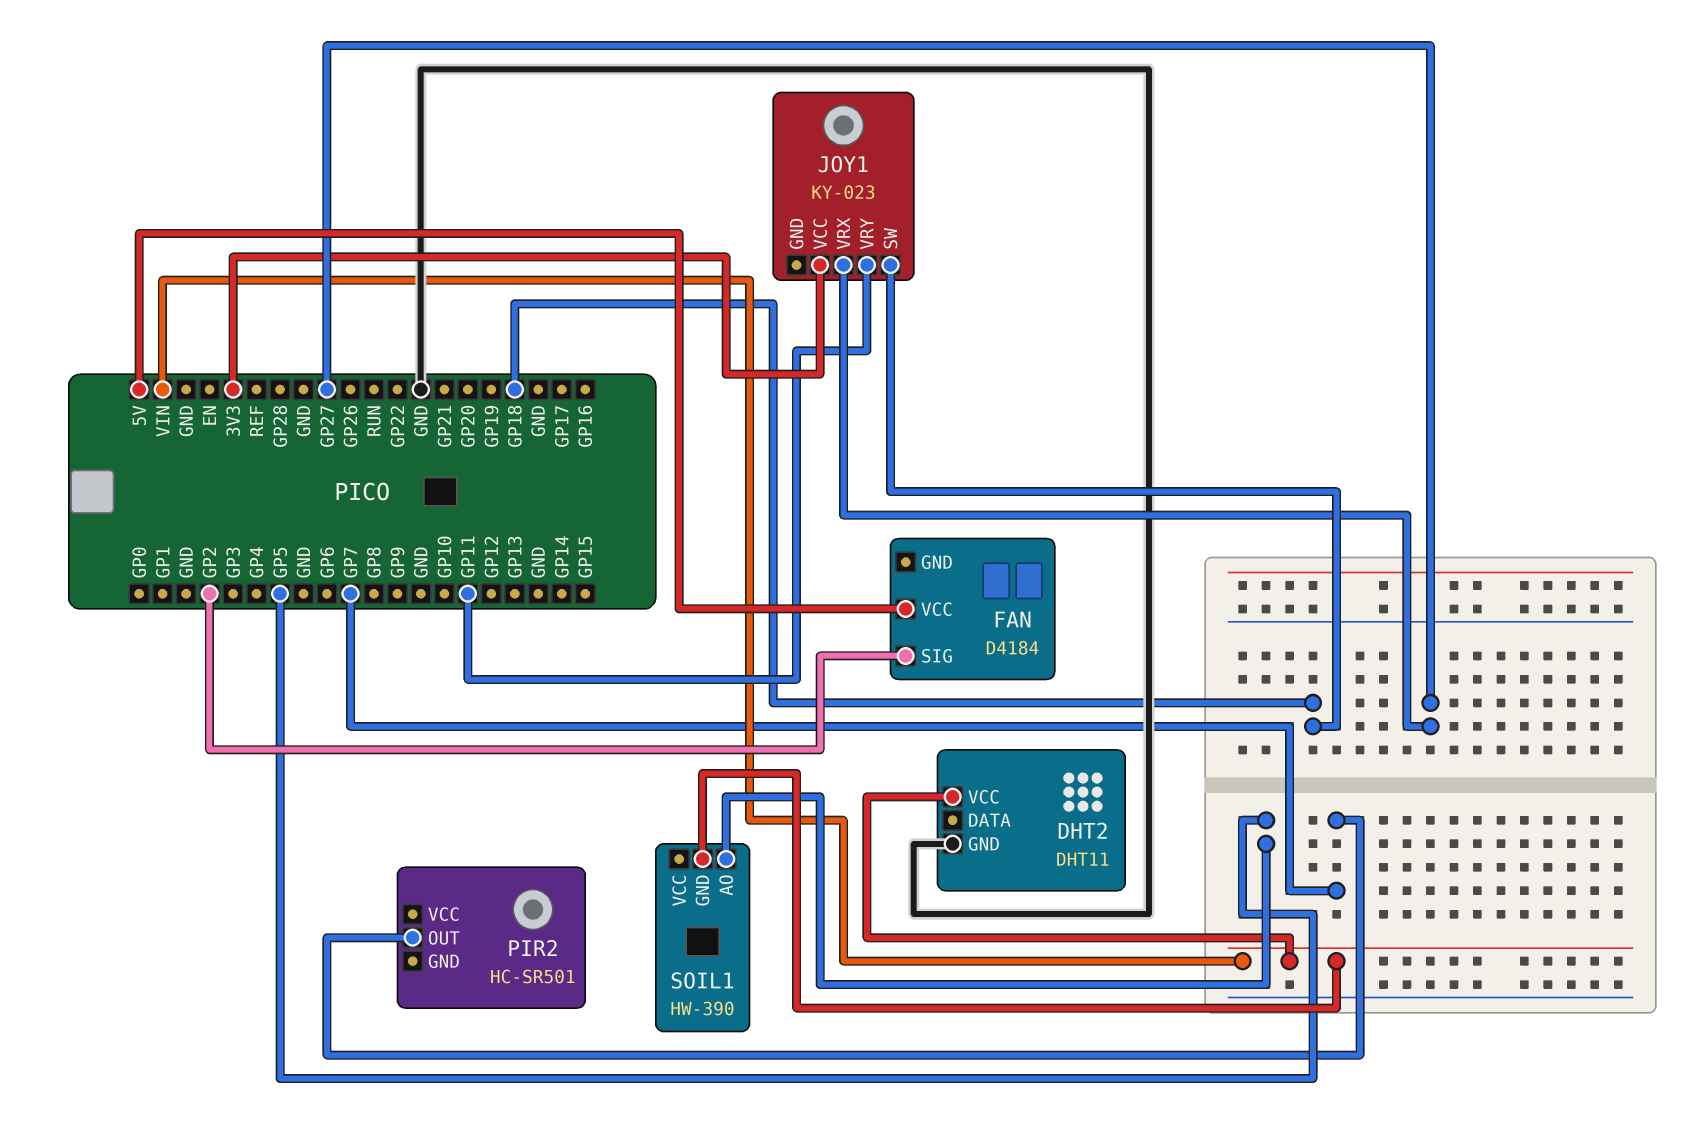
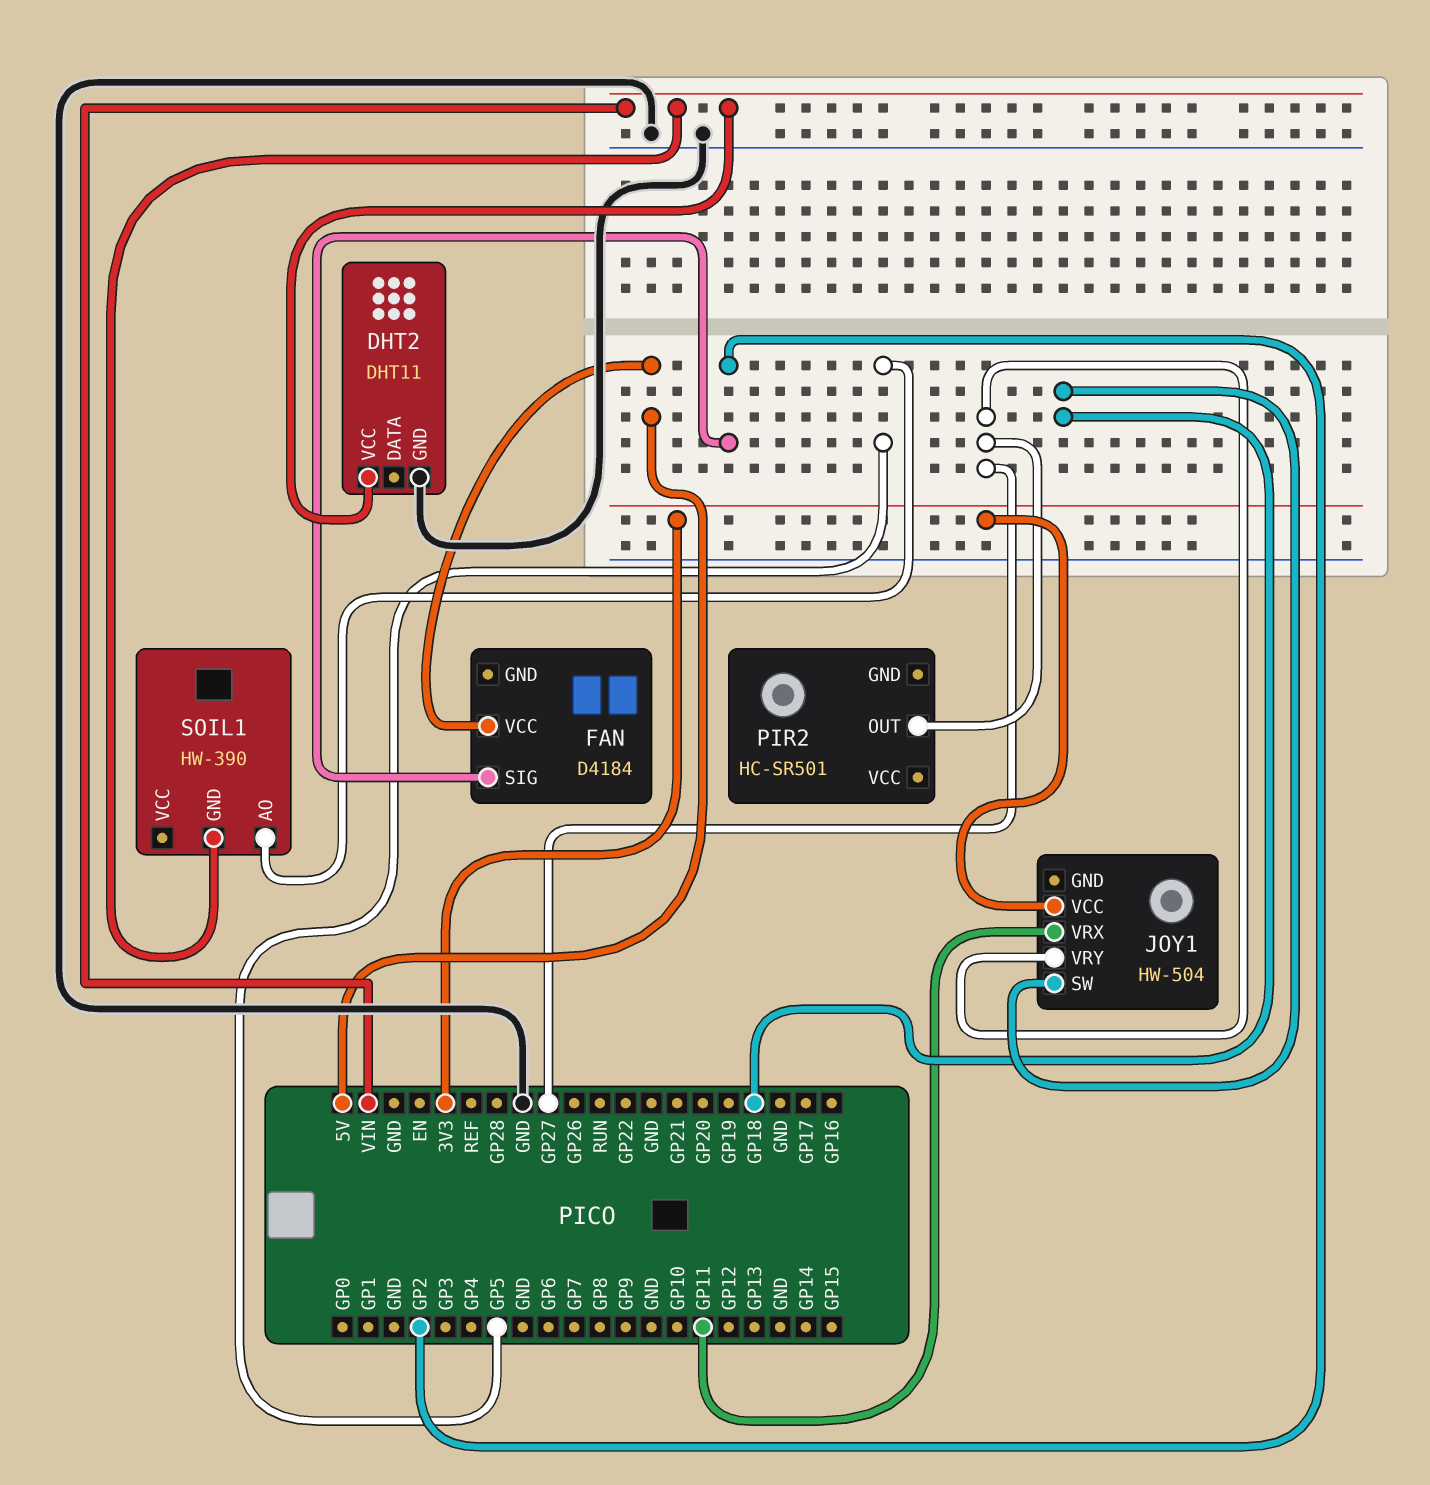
JOY1: KY-023 -> HW-504
JOY1 pin VRX: GP27 -> GP11
JOY1 pin VRY: GP11 -> GP27
PIR2 pin OUT: GP7 -> GP27

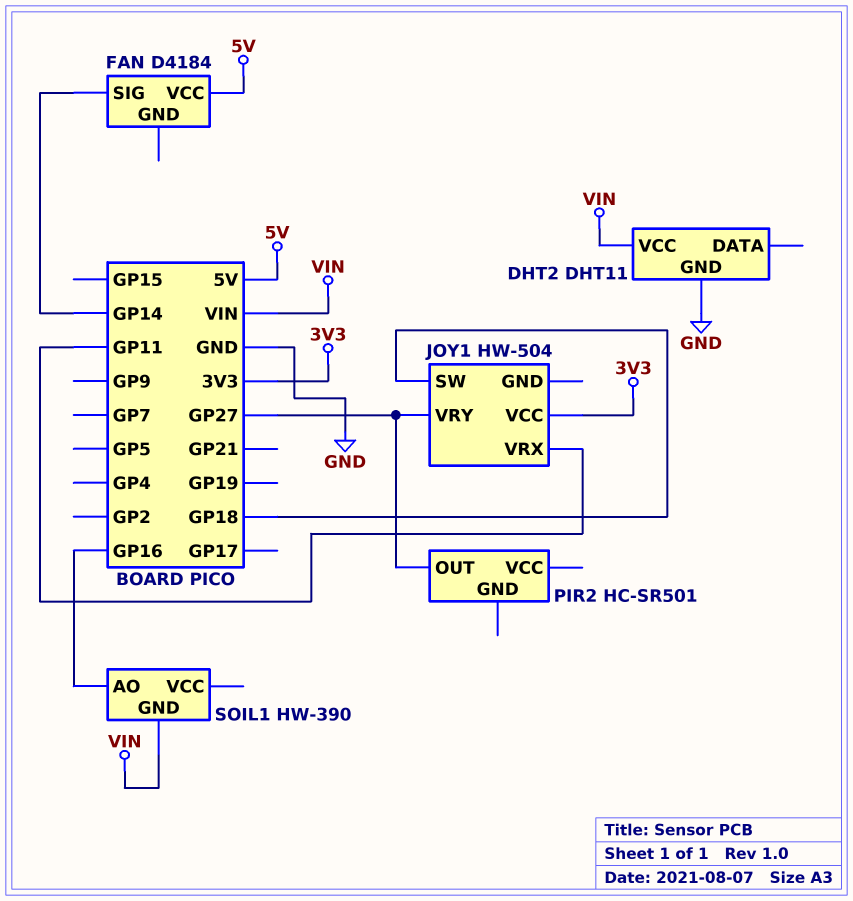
FAN pin SIG: GP2 -> GP14
SOIL1 pin AO: GP5 -> GP16

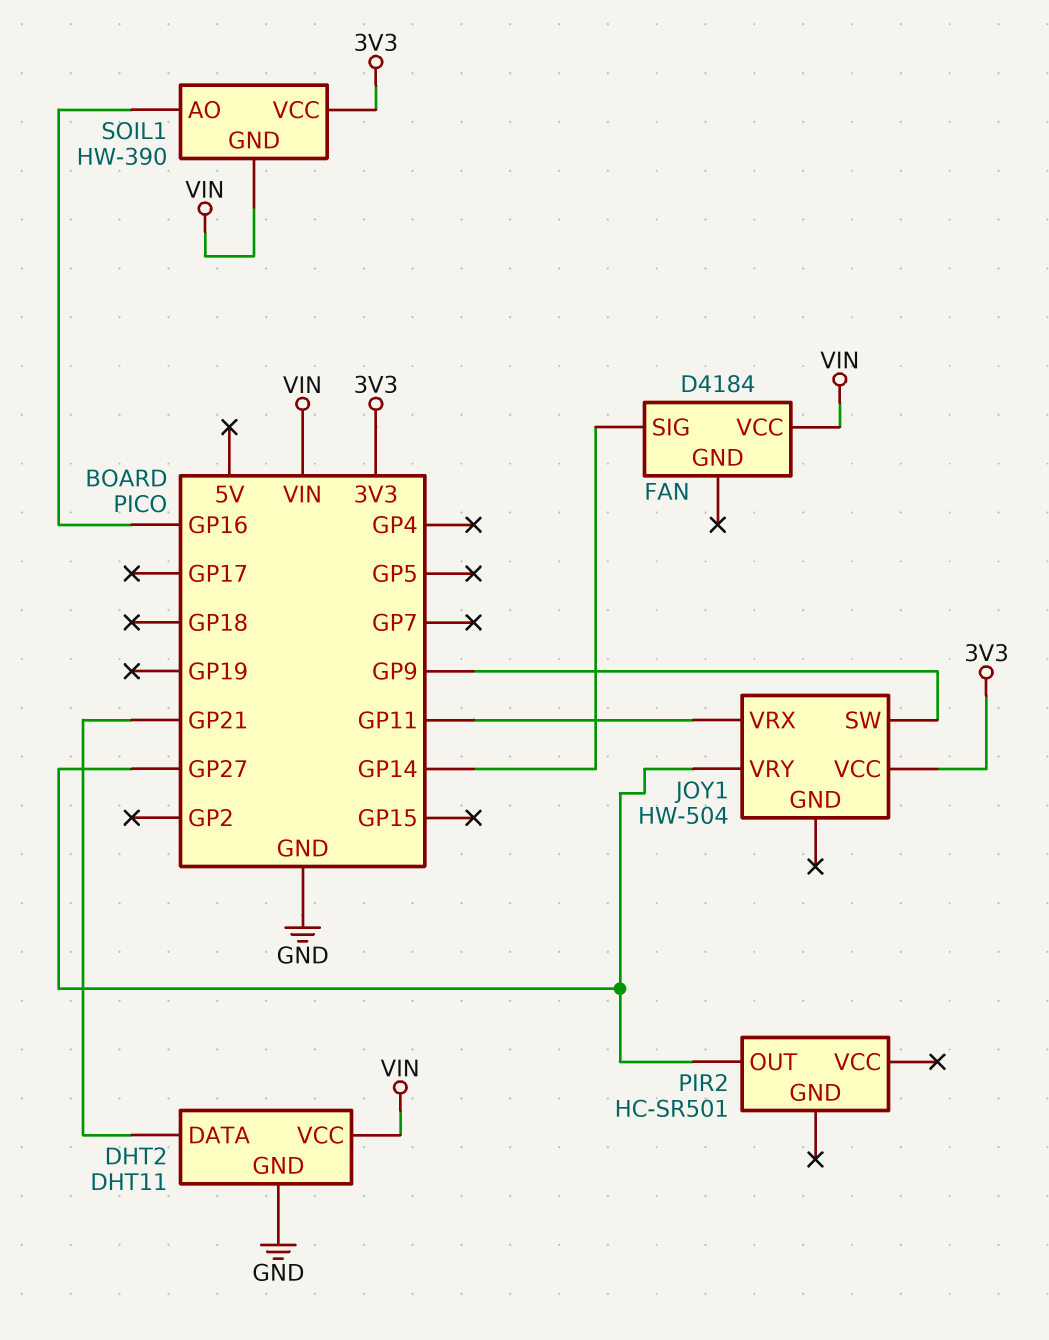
DHT2 pin DATA: none -> GP21
FAN pin VCC: 5V -> VIN
JOY1 pin SW: GP18 -> GP9
SOIL1 pin VCC: none -> 3V3

